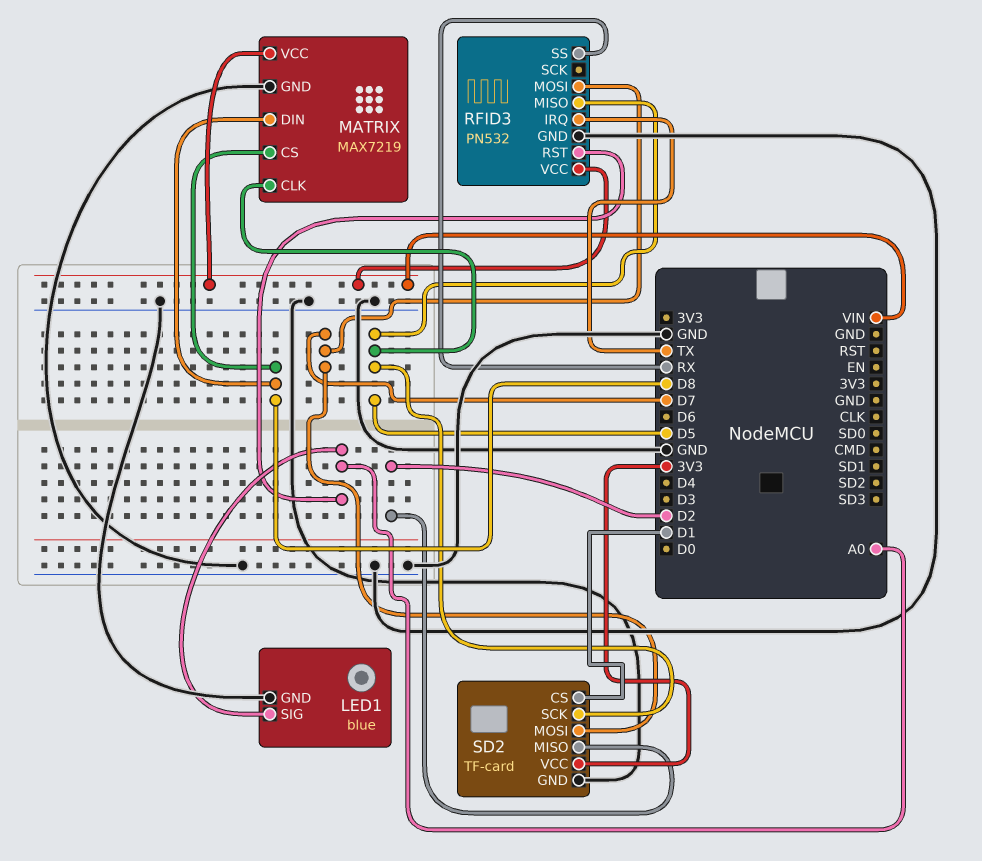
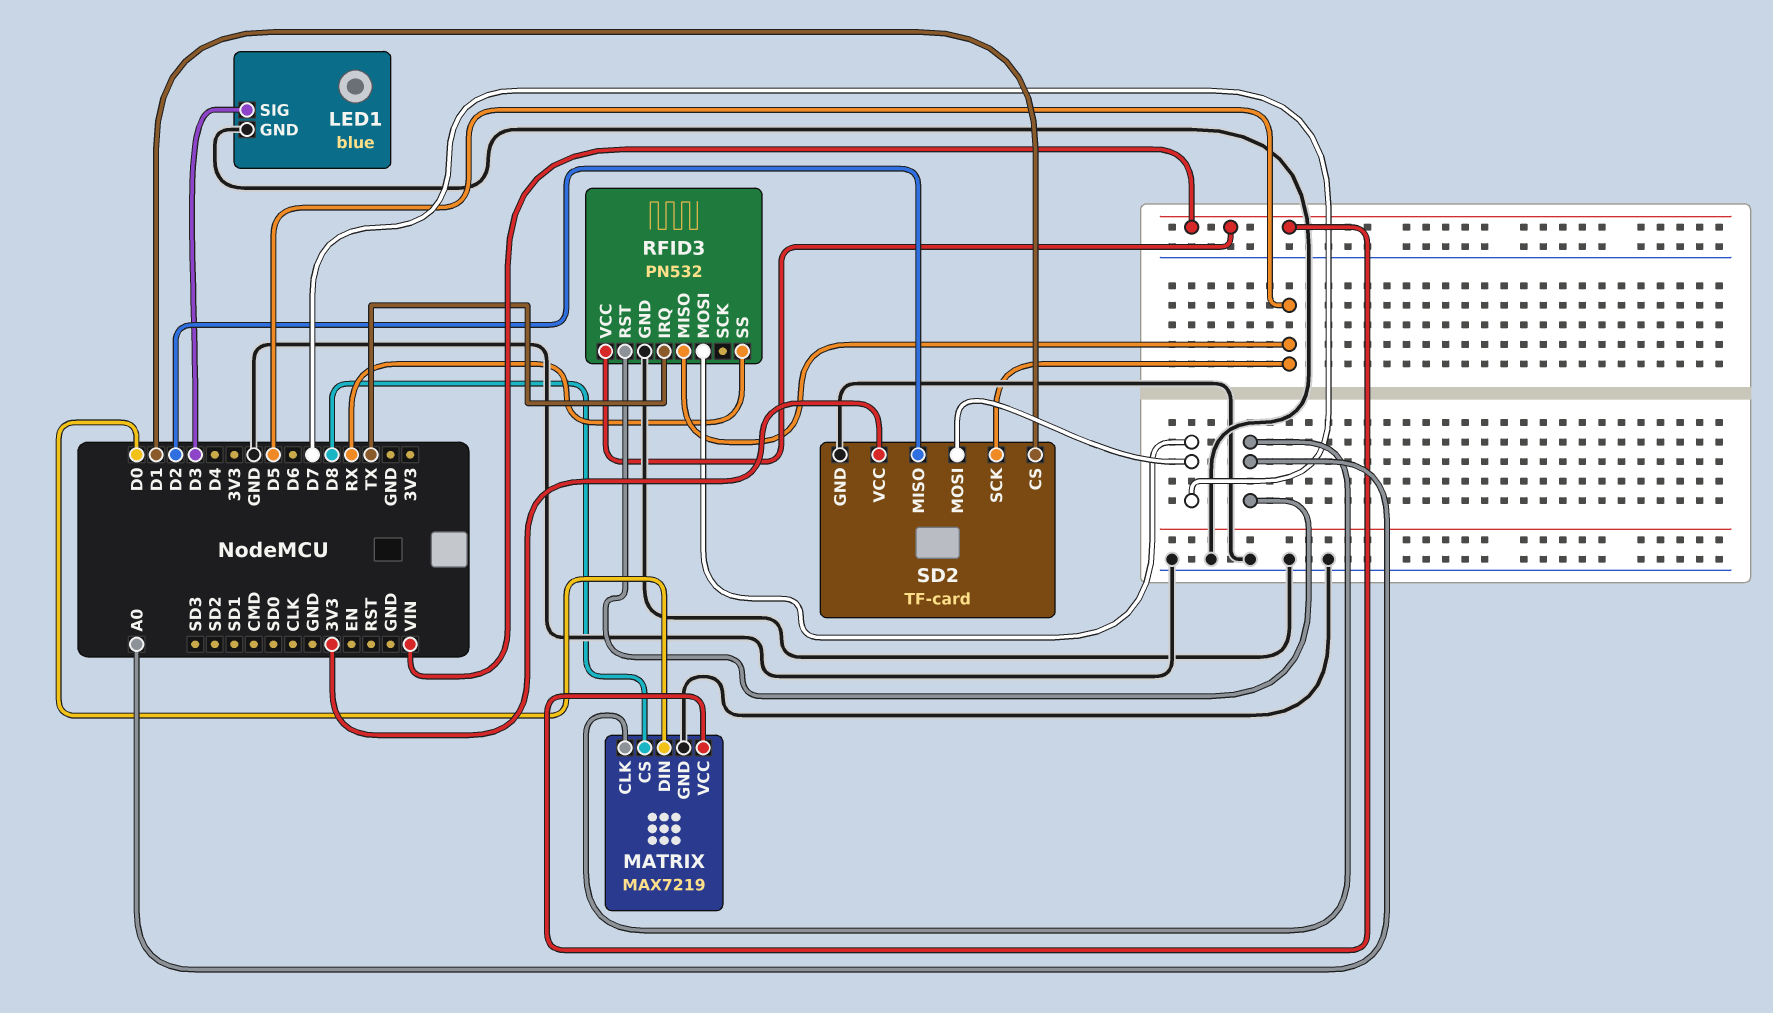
LED1 pin SIG: A0 -> D3
MATRIX pin CLK: D5 -> A0
MATRIX pin DIN: D8 -> D0

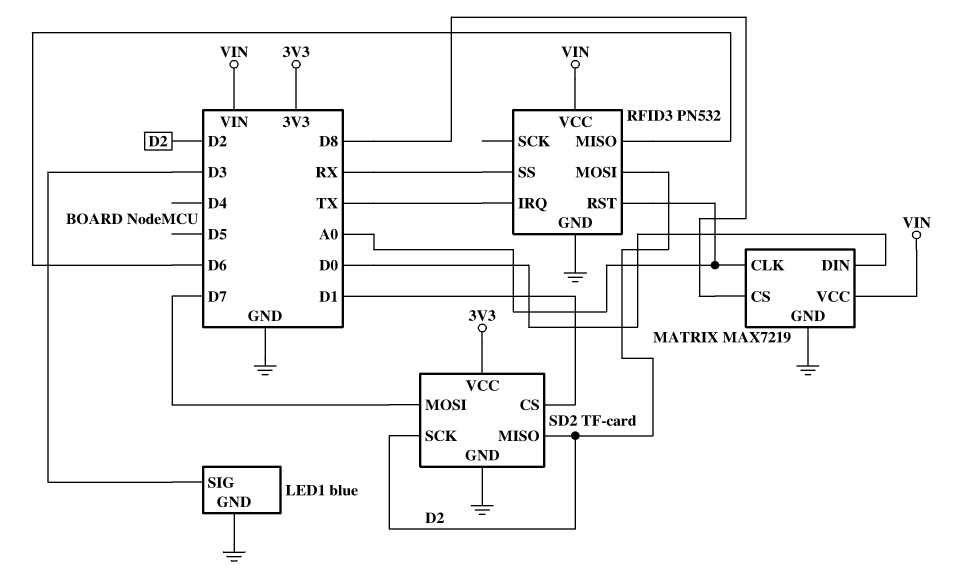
RFID3 pin MISO: D5 -> D6
RFID3 pin MOSI: D7 -> D2
SD2 pin SCK: D5 -> D2

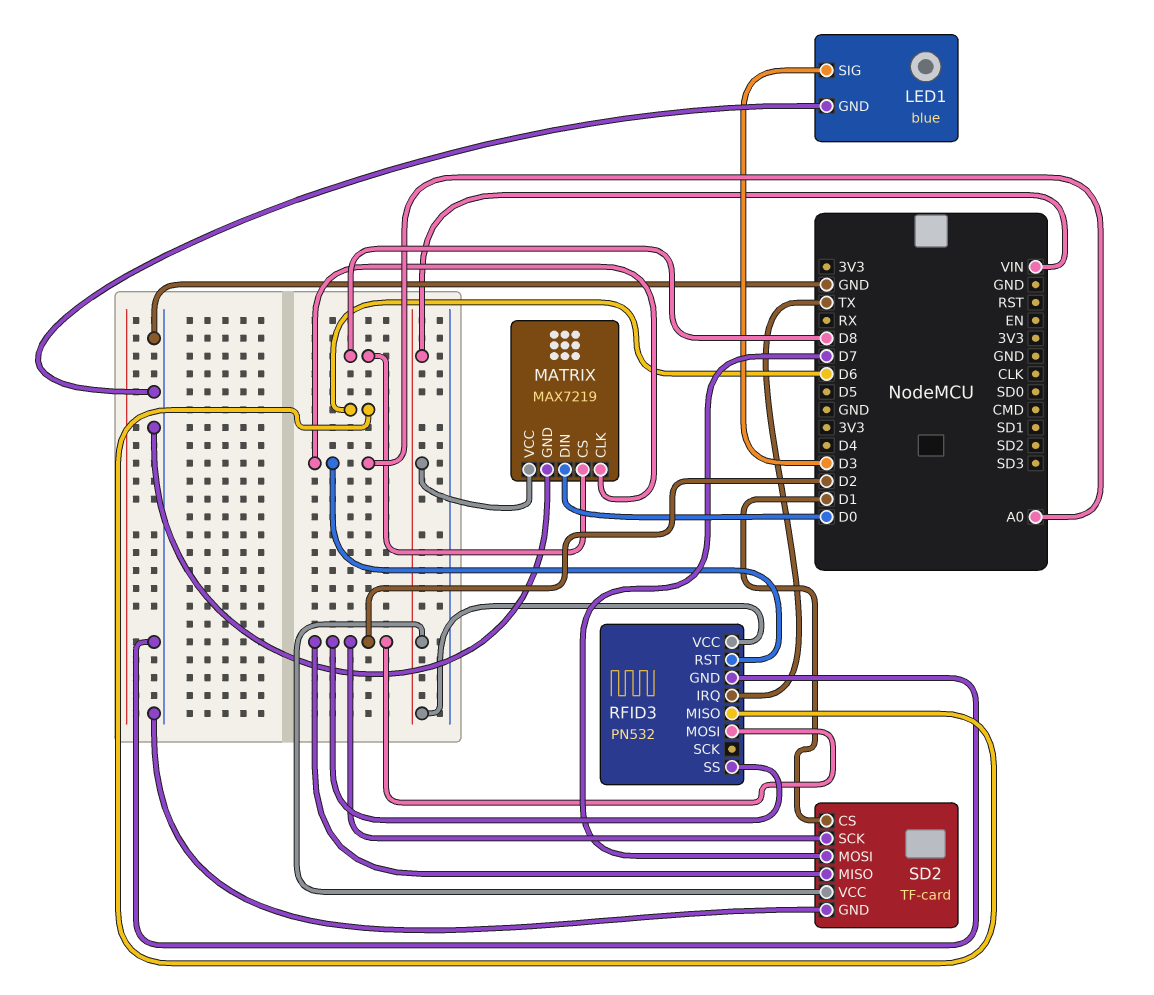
RFID3 pin SS: RX -> D2
SD2 pin VCC: 3V3 -> VIN

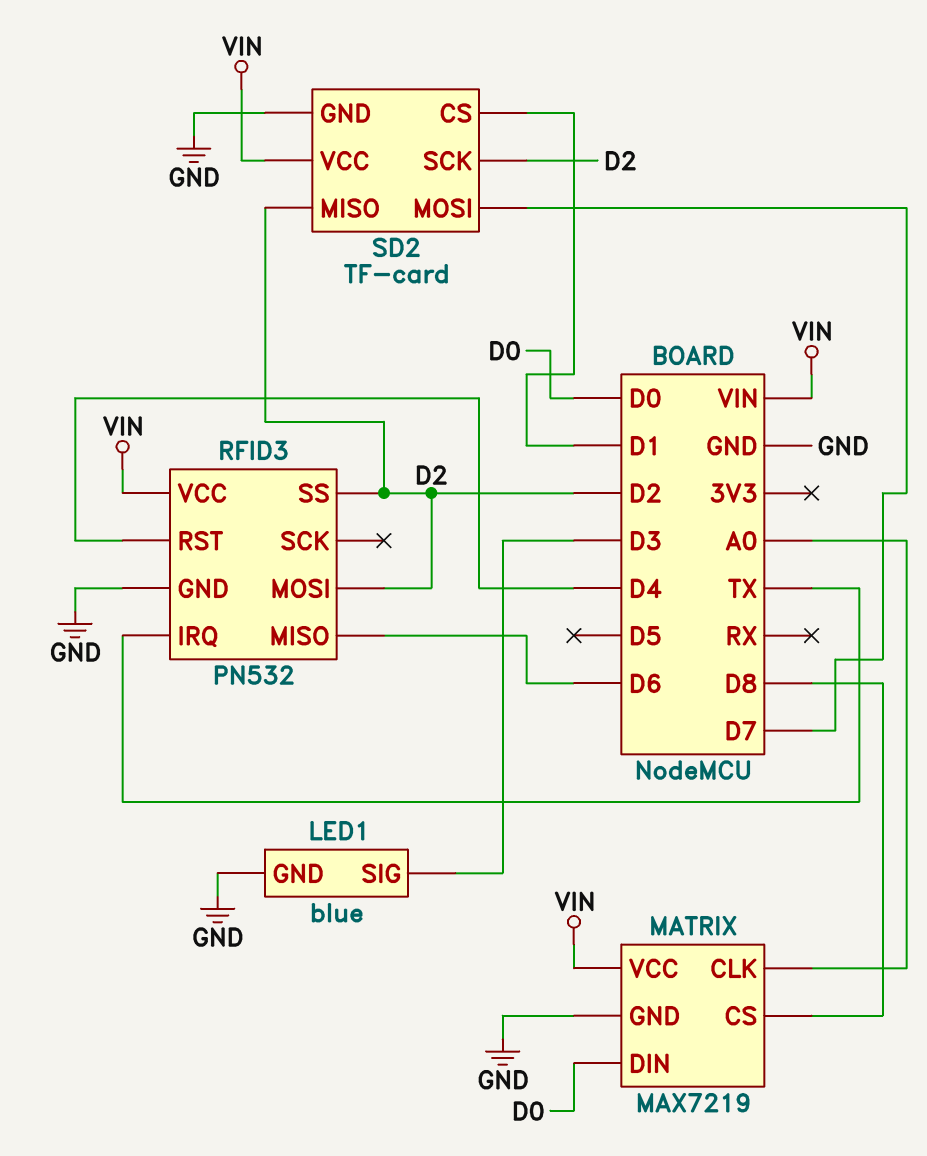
RFID3 pin RST: A0 -> D4

